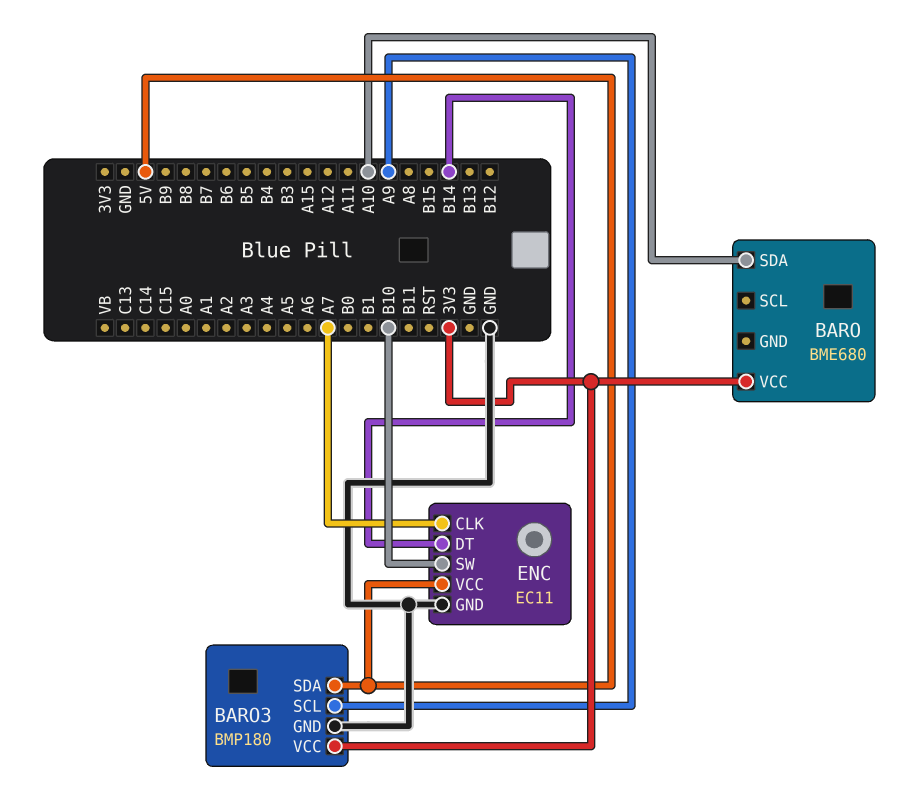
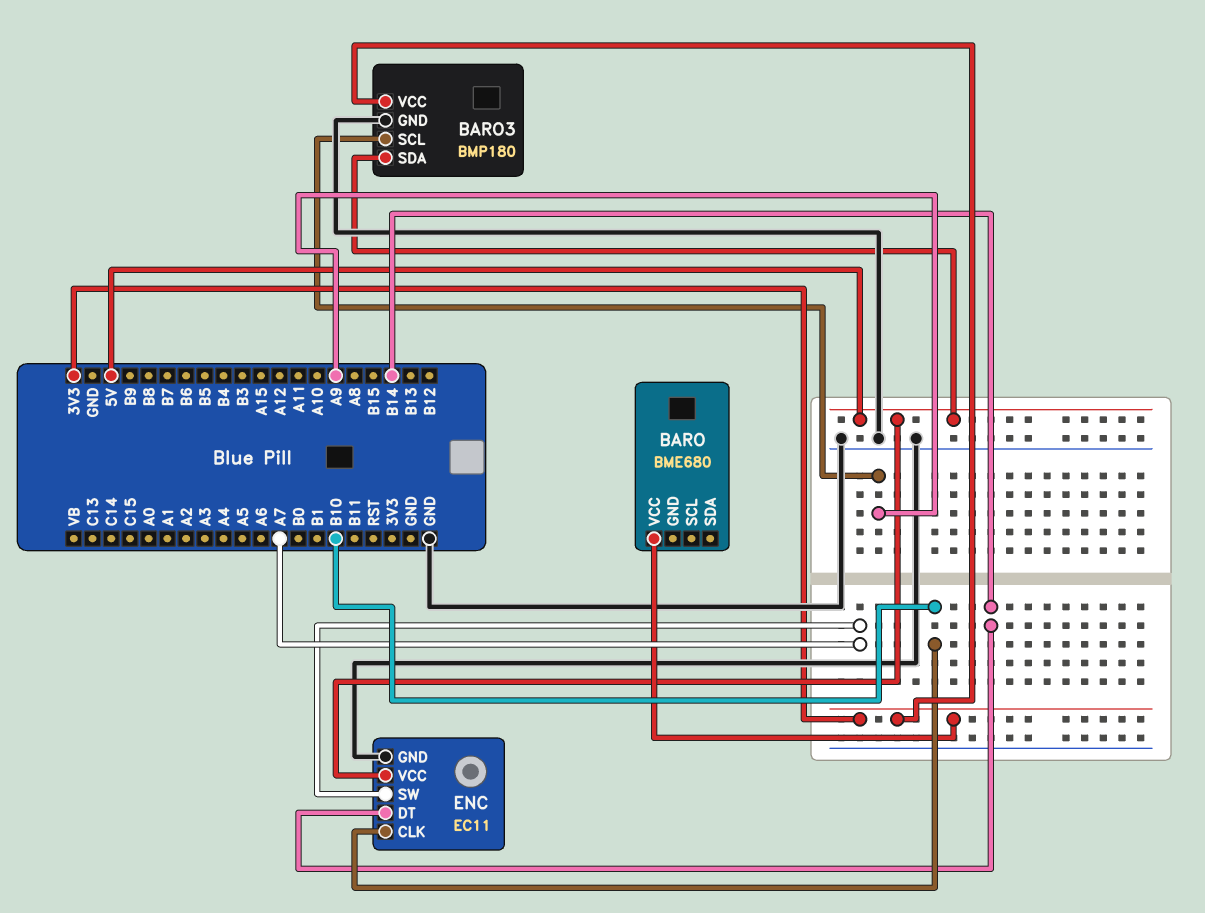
BARO pin SDA: A10 -> none
ENC pin CLK: A7 -> B10
ENC pin SW: B10 -> A7

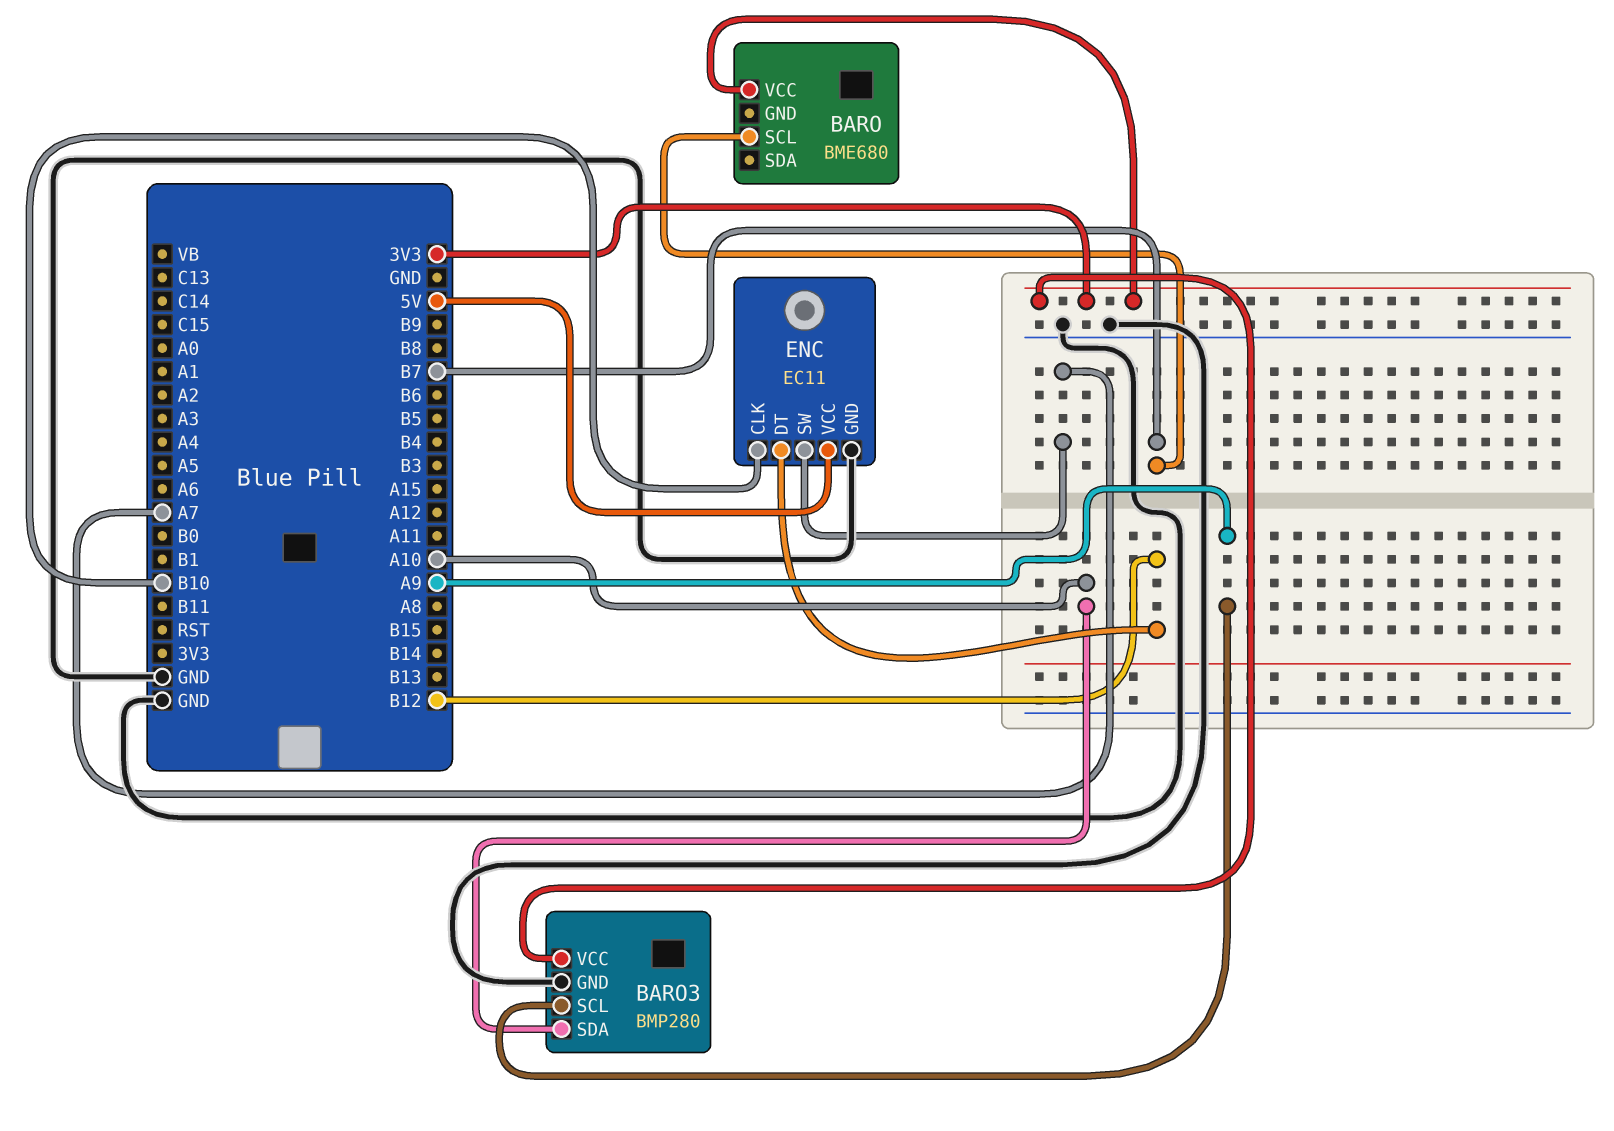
BARO pin SCL: none -> B7
BARO3: BMP180 -> BMP280
BARO3 pin SDA: 5V -> A10
ENC pin DT: B14 -> B12

